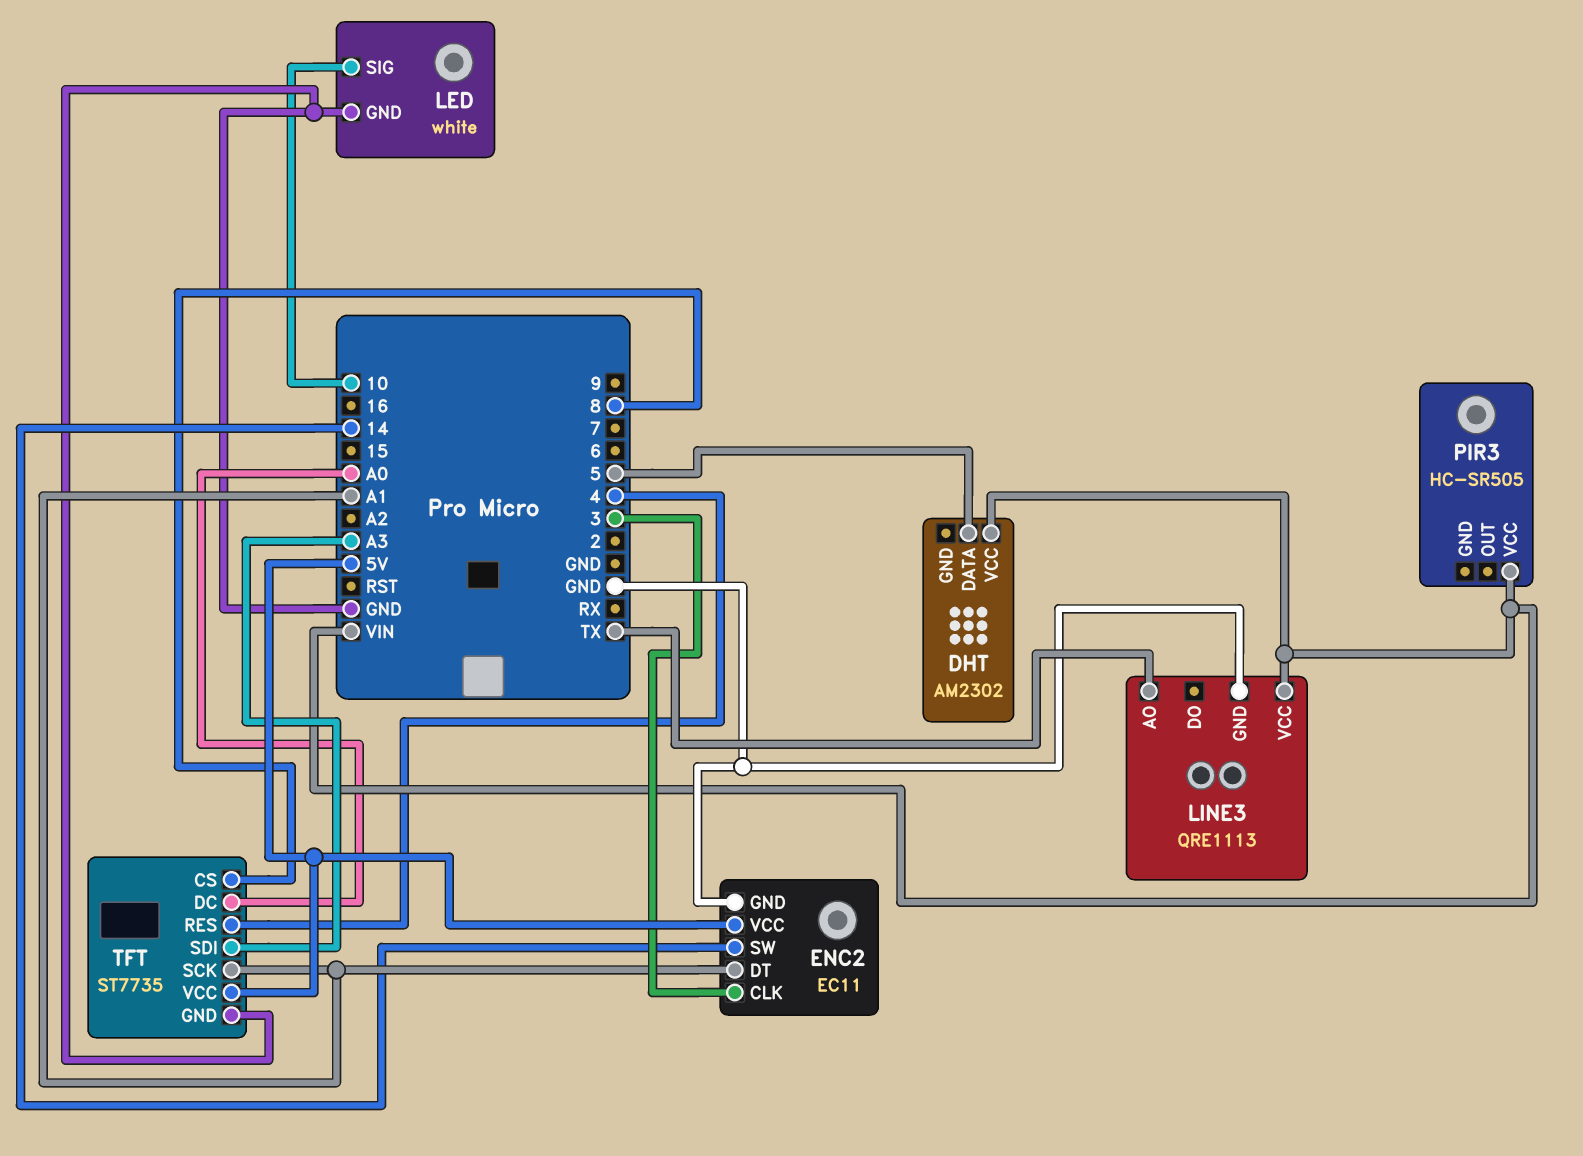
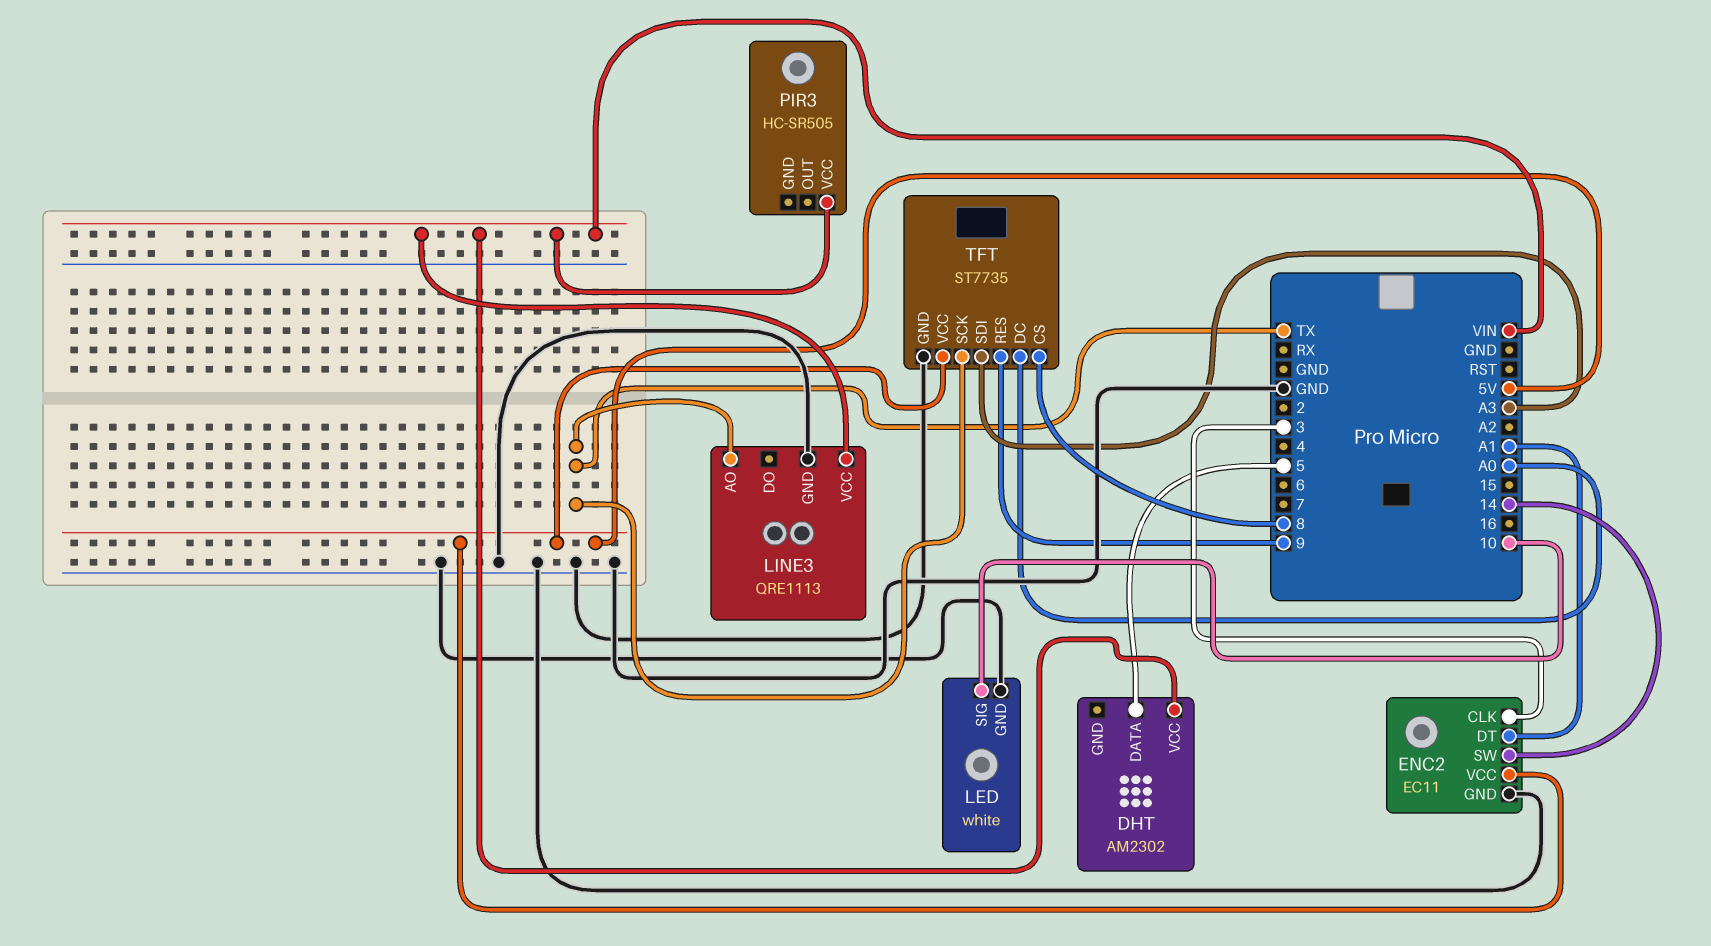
TFT pin RES: 4 -> 9
TFT pin SCK: A1 -> TX

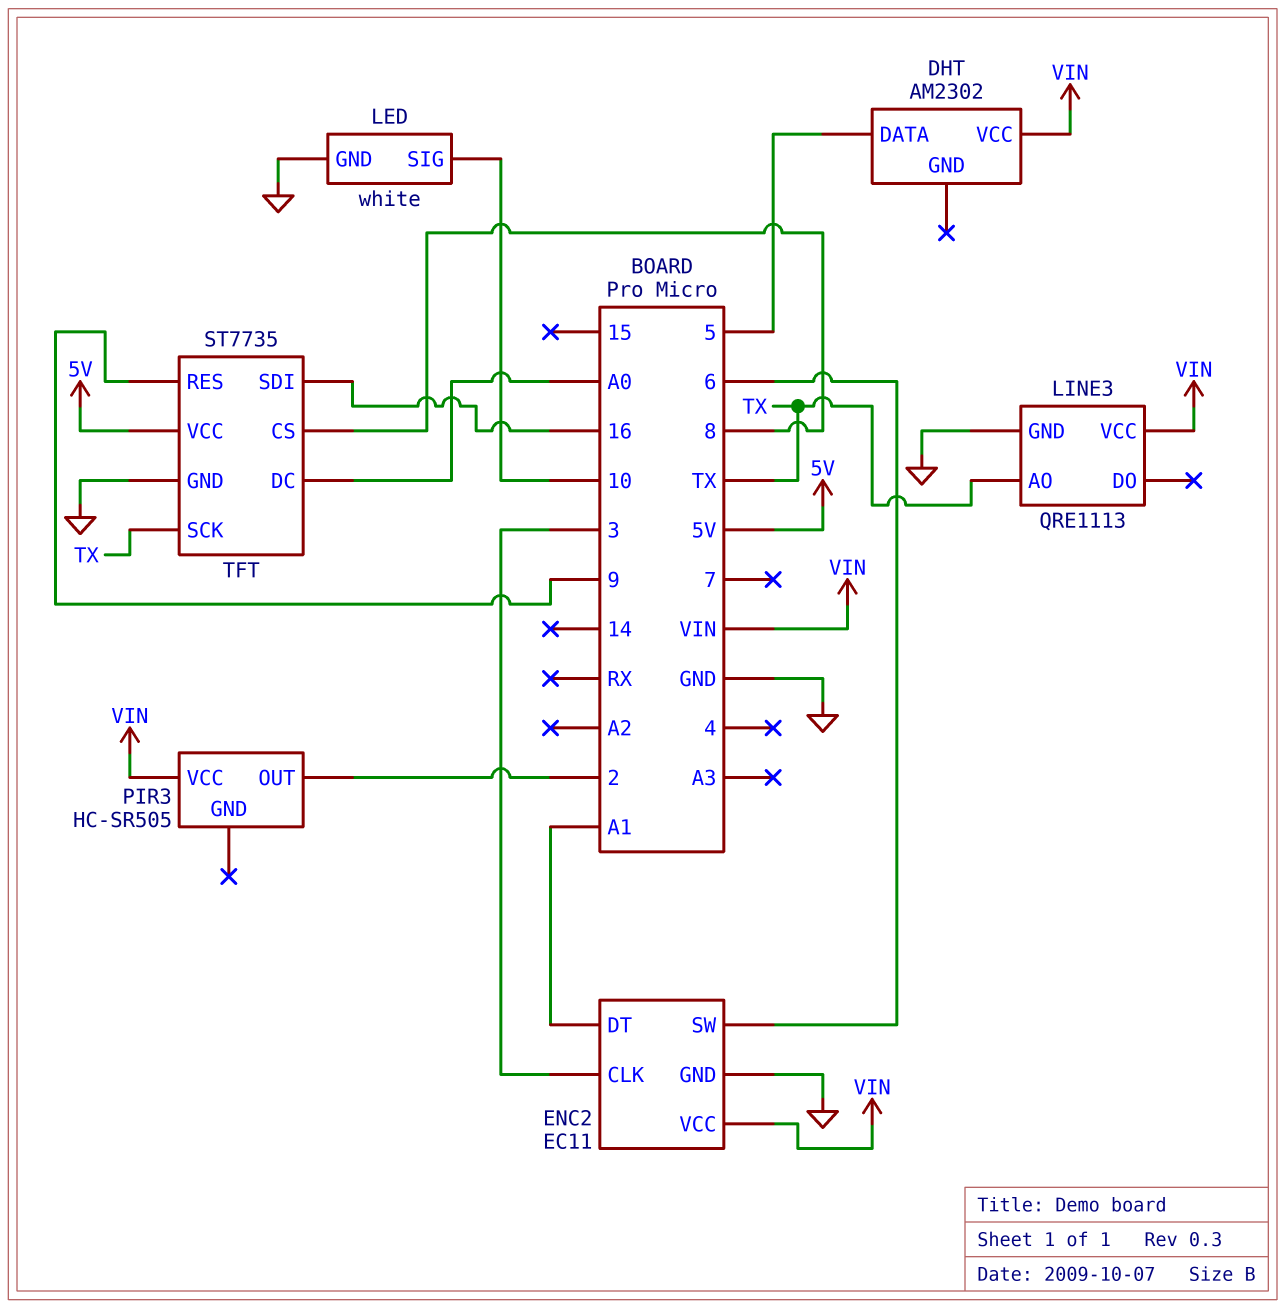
ENC2 pin SW: 14 -> 6
ENC2 pin VCC: 5V -> VIN
PIR3 pin OUT: none -> 2
TFT pin SDI: A3 -> 16

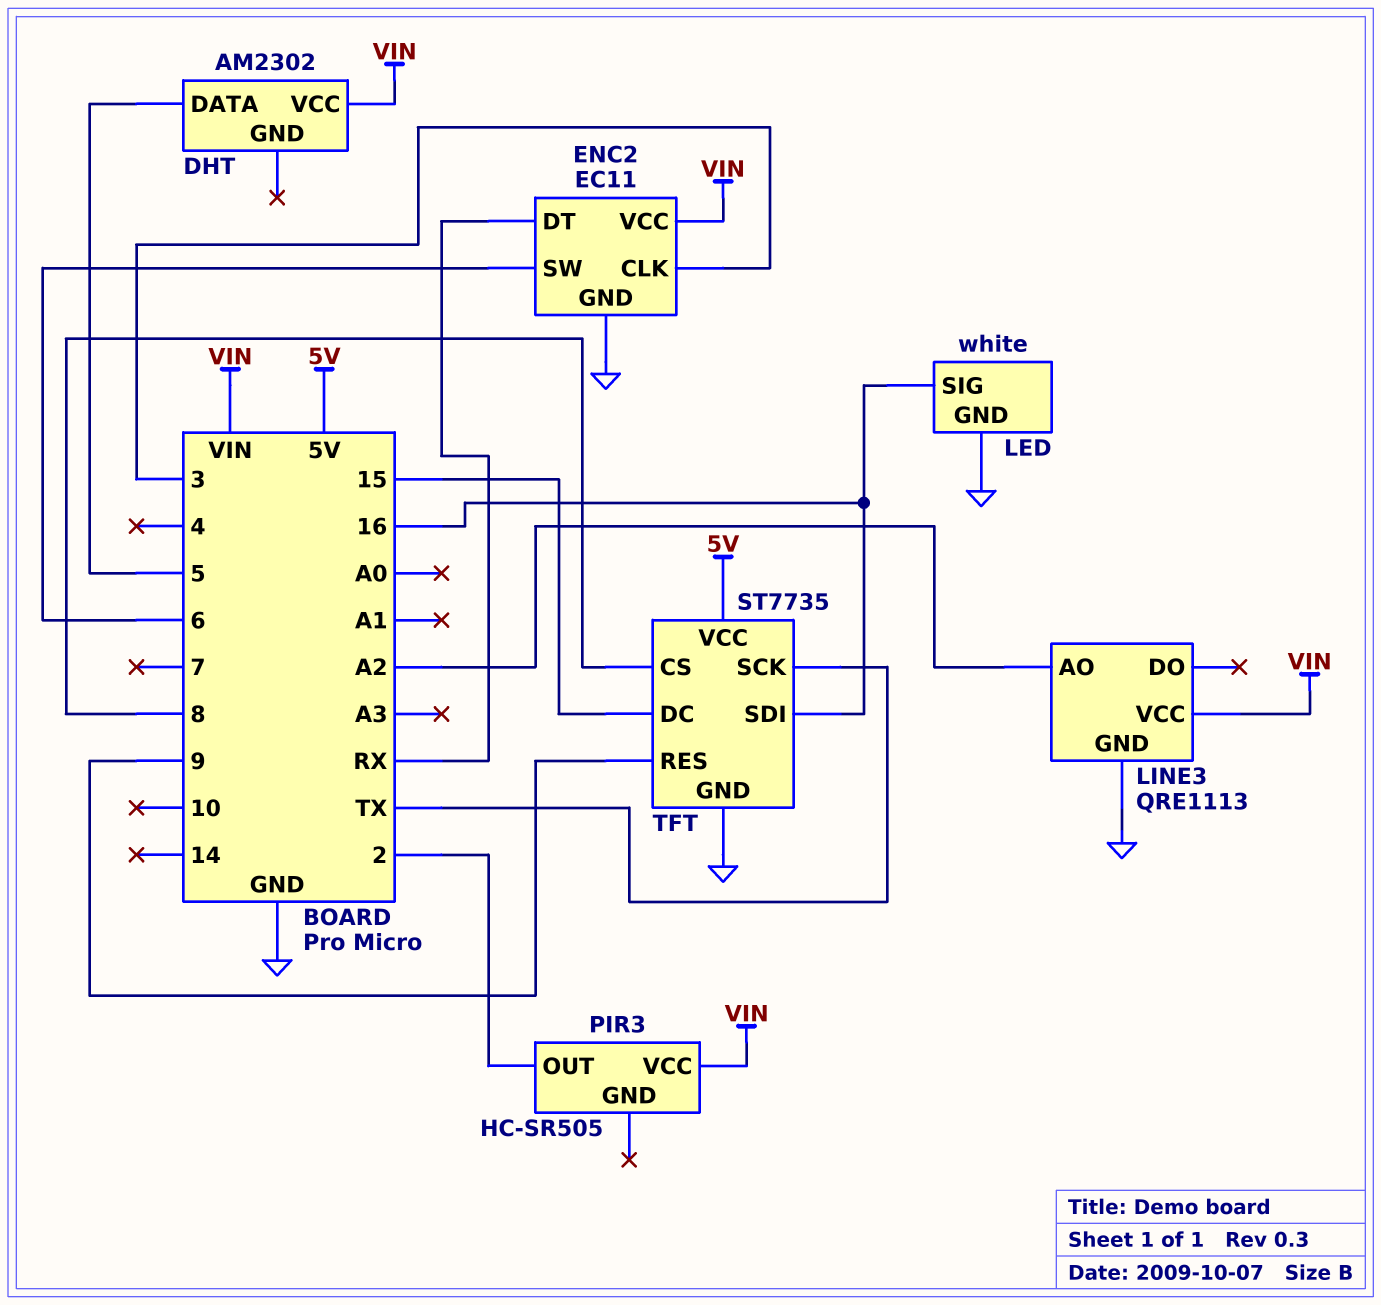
ENC2 pin DT: A1 -> RX
LED pin SIG: 10 -> 16
LINE3 pin AO: TX -> A2
TFT pin DC: A0 -> 15

